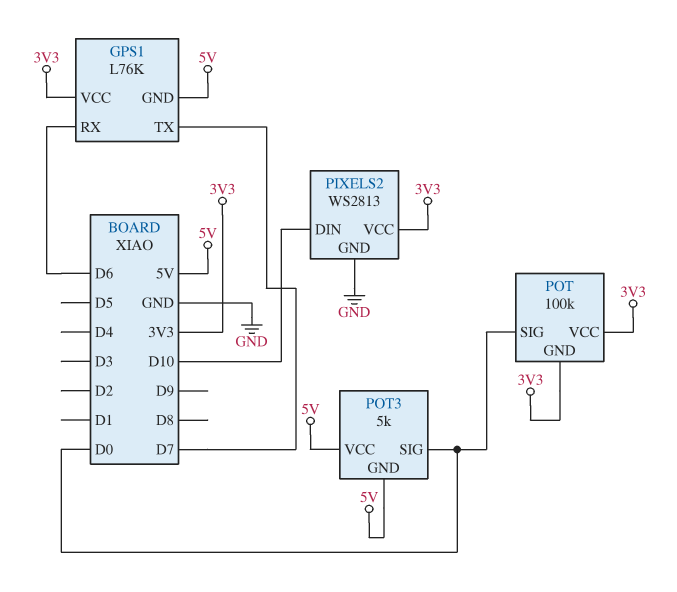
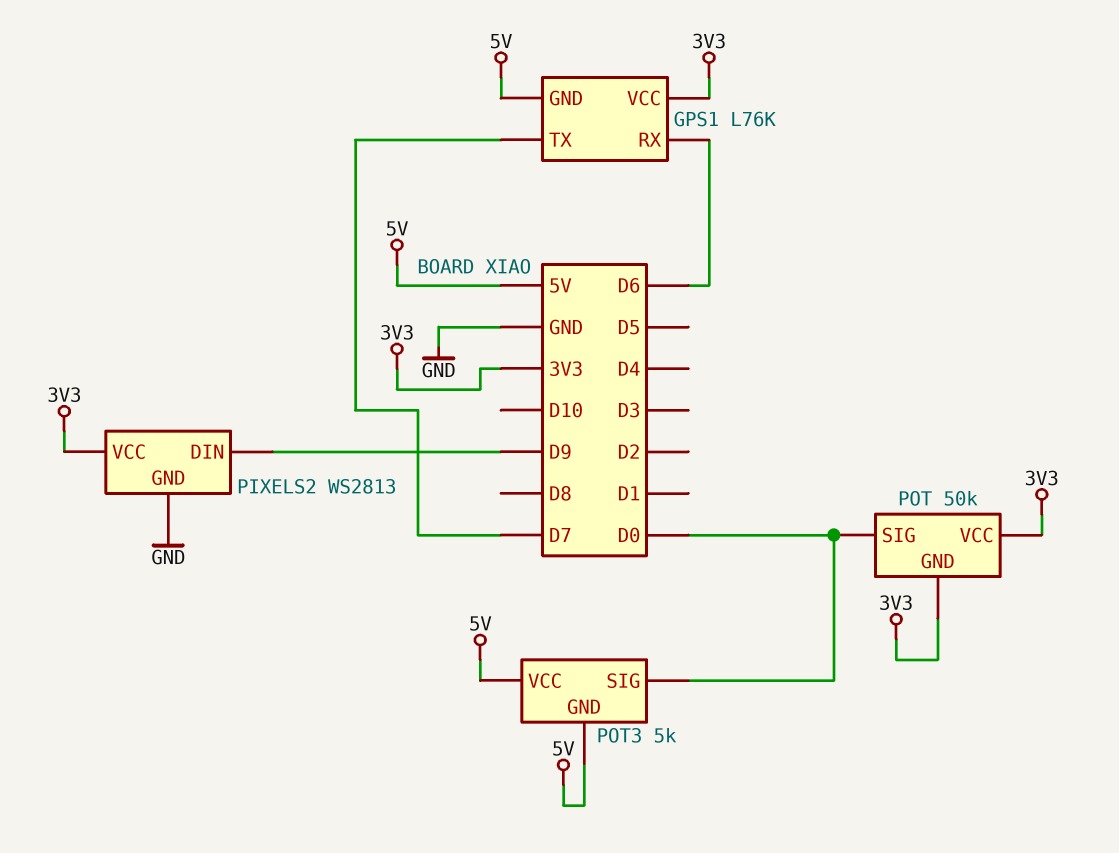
PIXELS2 pin DIN: D10 -> D9
POT: 100k -> 50k

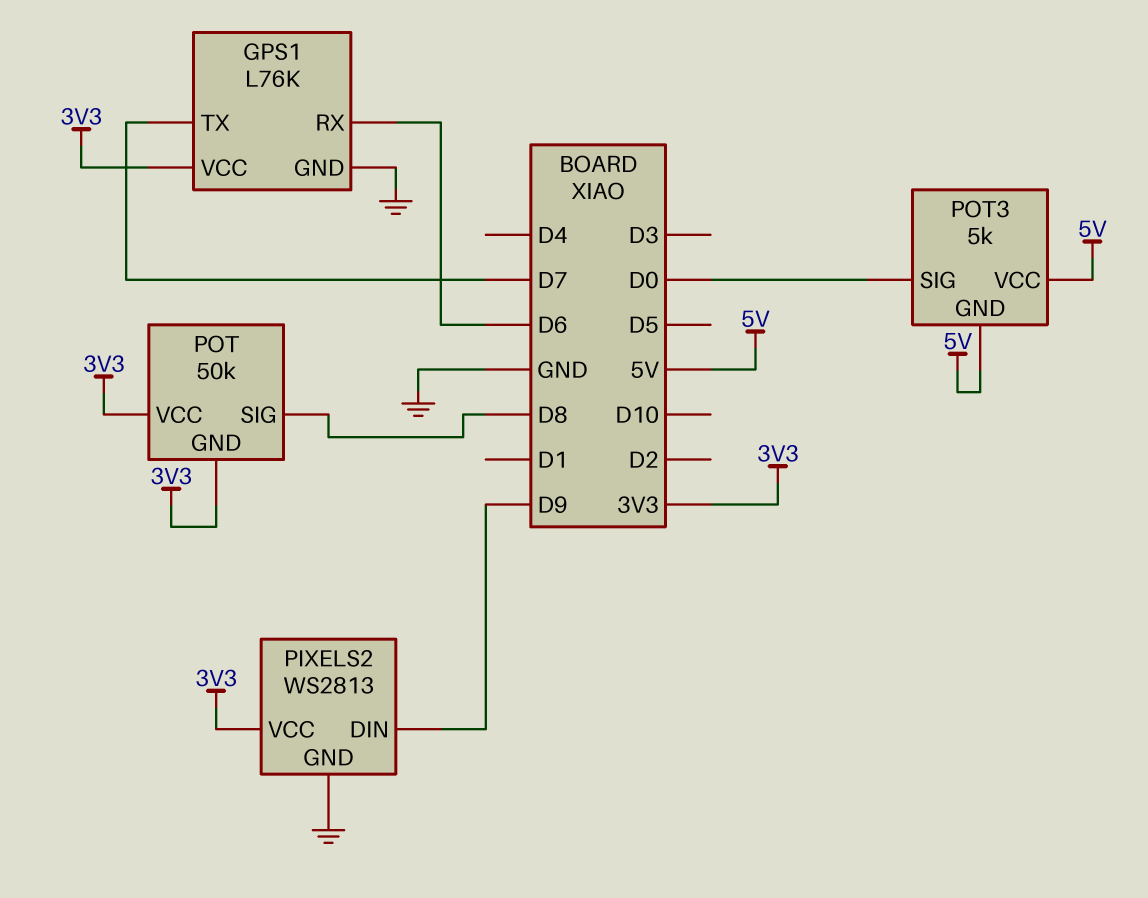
GPS1 pin GND: 5V -> GND
POT pin SIG: D0 -> D8

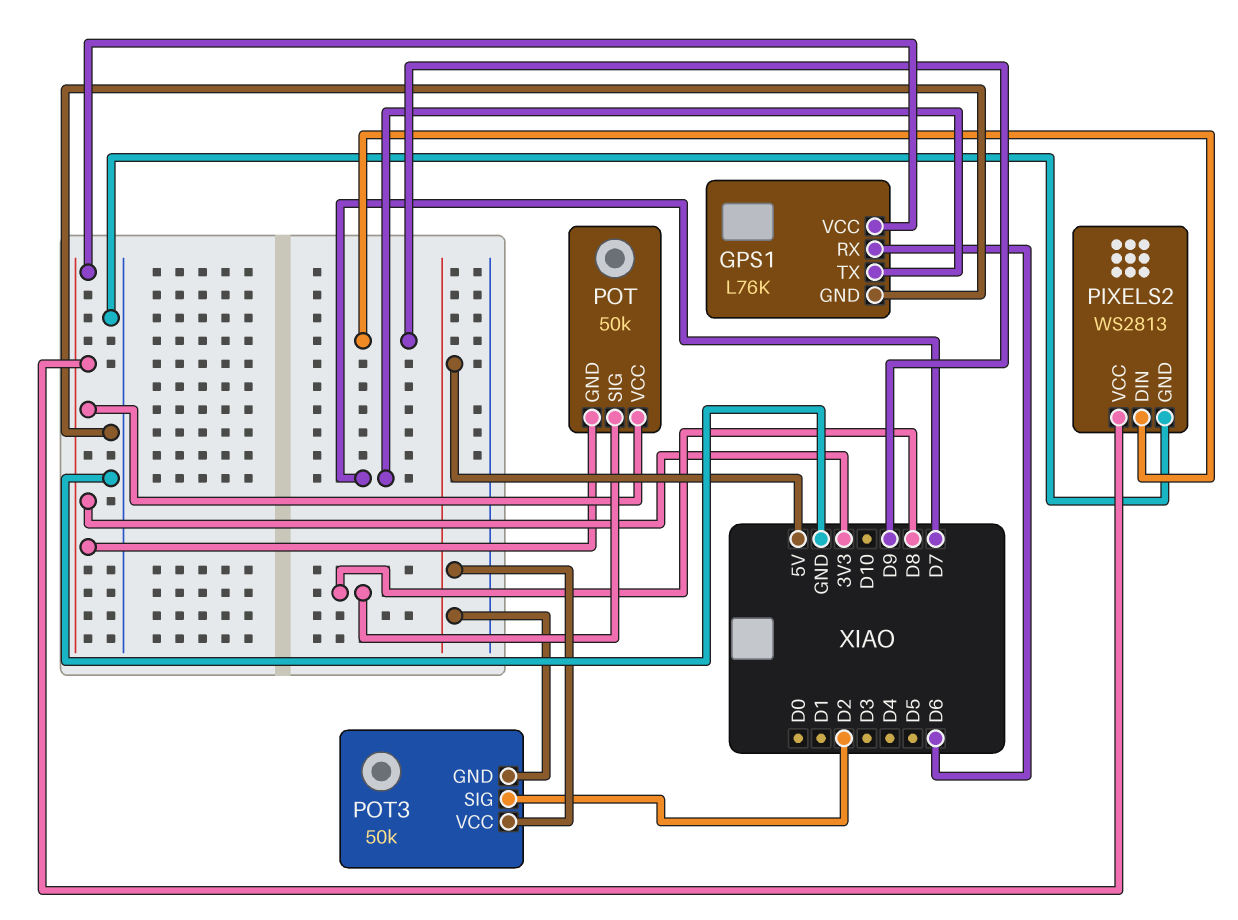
POT3: 5k -> 50k
POT3 pin SIG: D0 -> D2

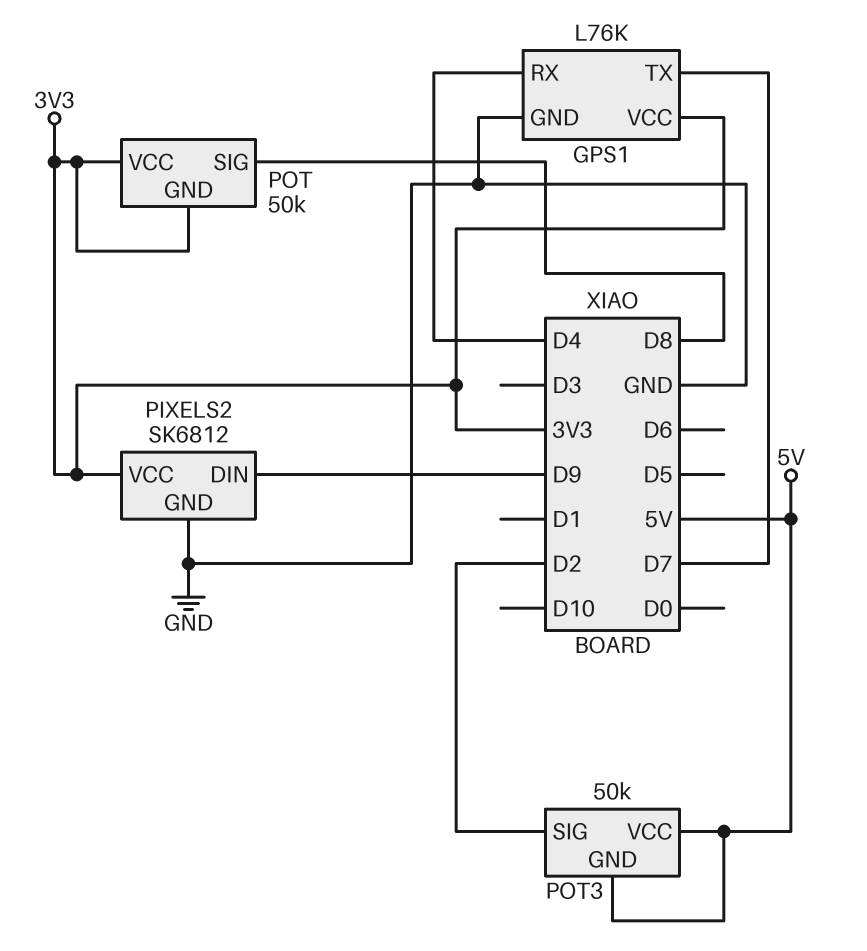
GPS1 pin RX: D6 -> D4
PIXELS2: WS2813 -> SK6812

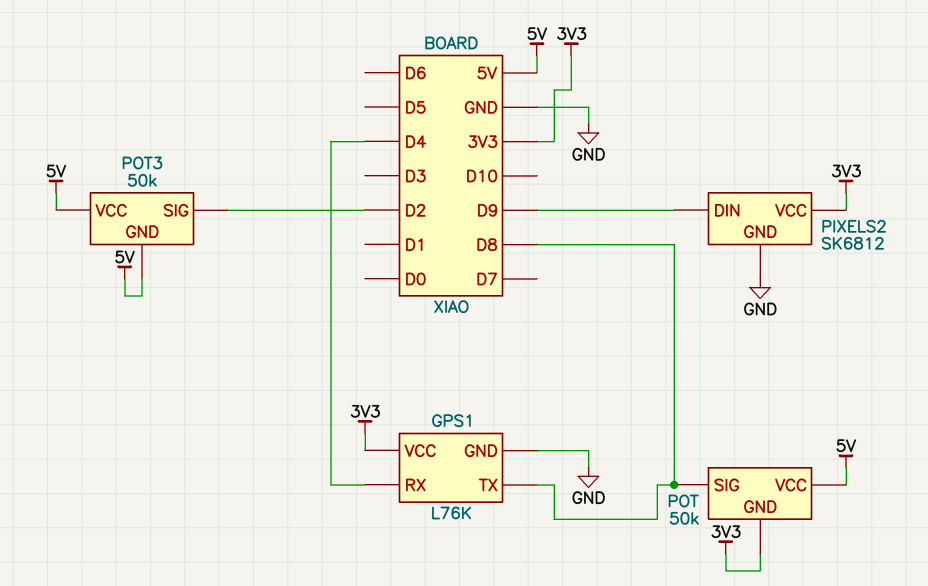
GPS1 pin TX: D7 -> D8
POT pin VCC: 3V3 -> 5V

